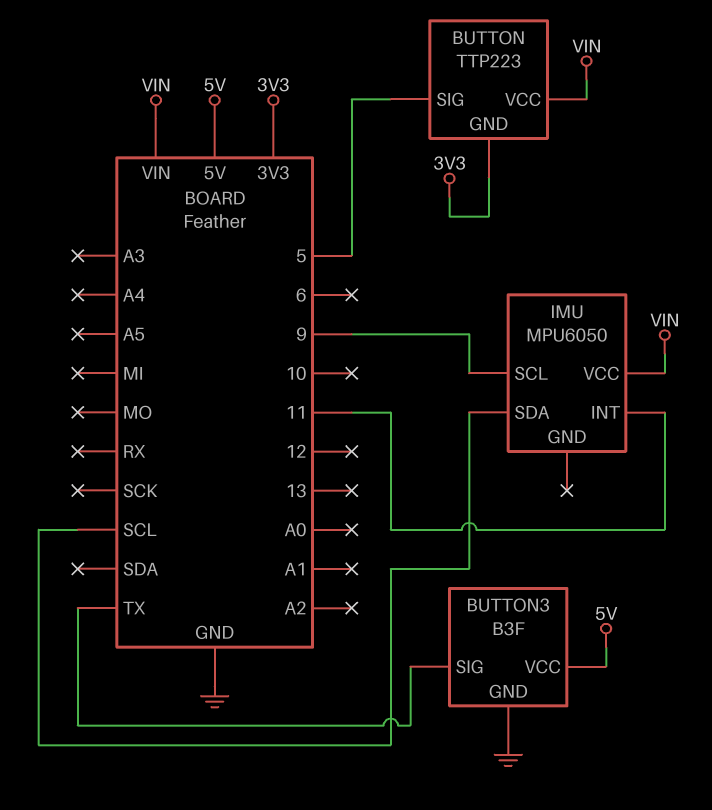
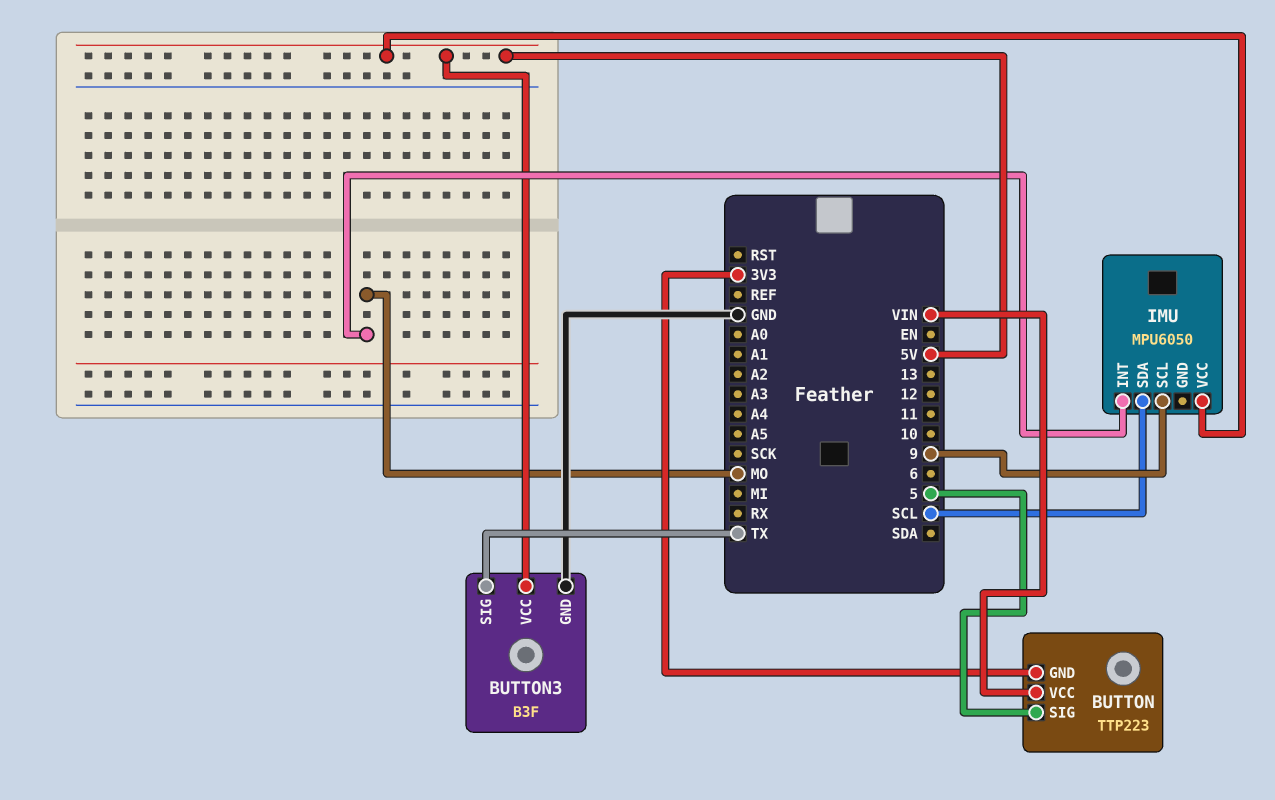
IMU pin INT: 11 -> MO
IMU pin VCC: VIN -> 5V

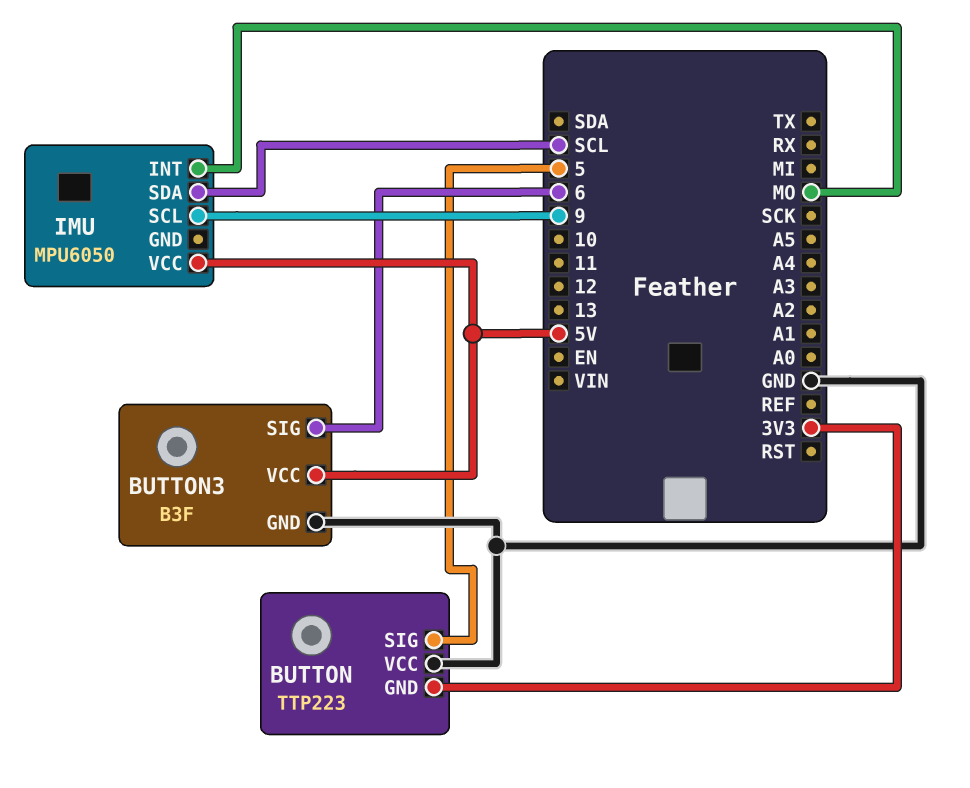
BUTTON pin VCC: VIN -> GND
BUTTON3 pin SIG: TX -> 6

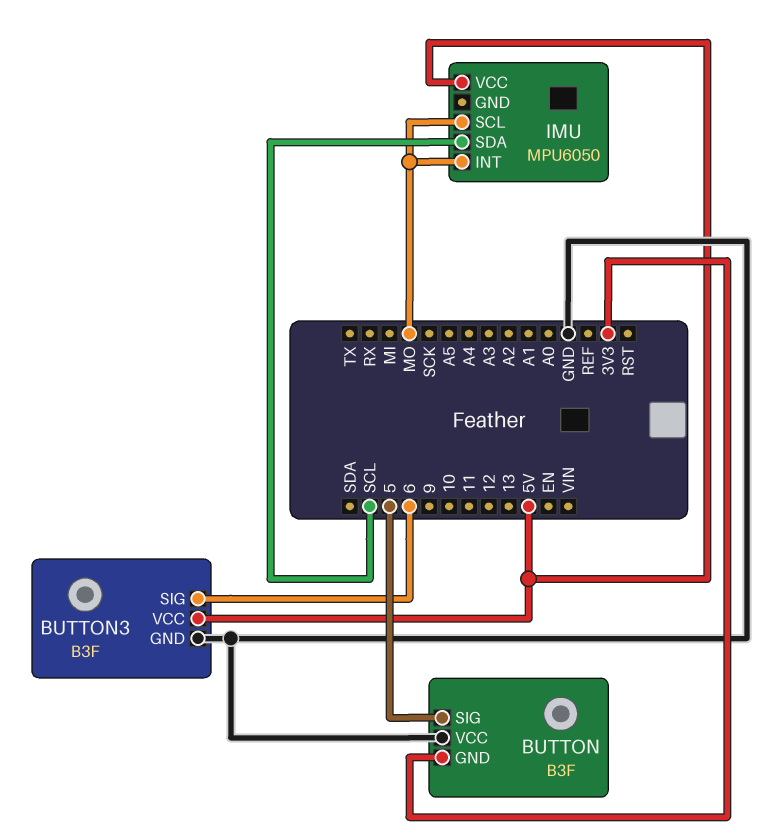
BUTTON: TTP223 -> B3F
IMU pin SCL: 9 -> MO

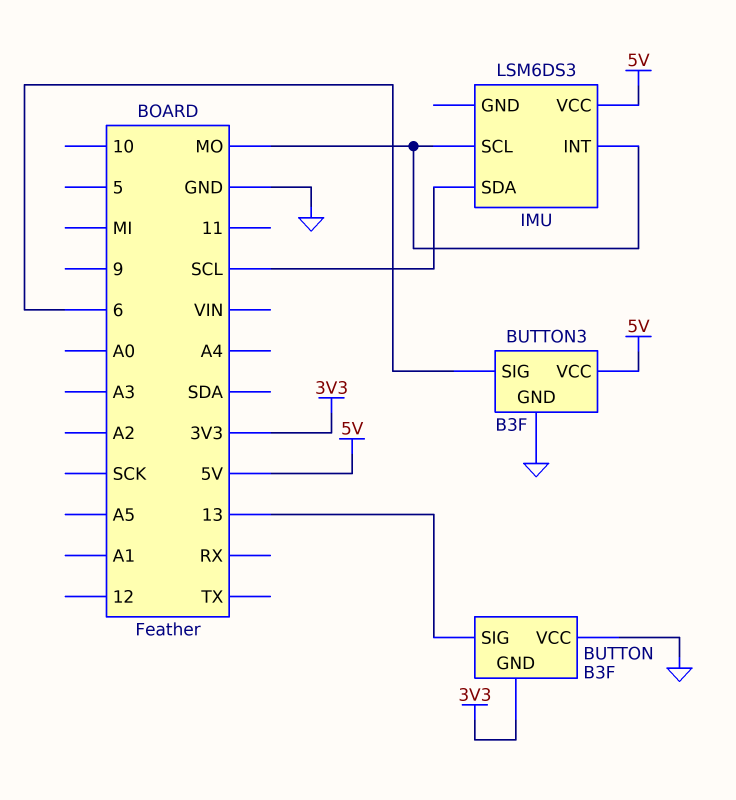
BUTTON pin SIG: 5 -> 13
IMU: MPU6050 -> LSM6DS3

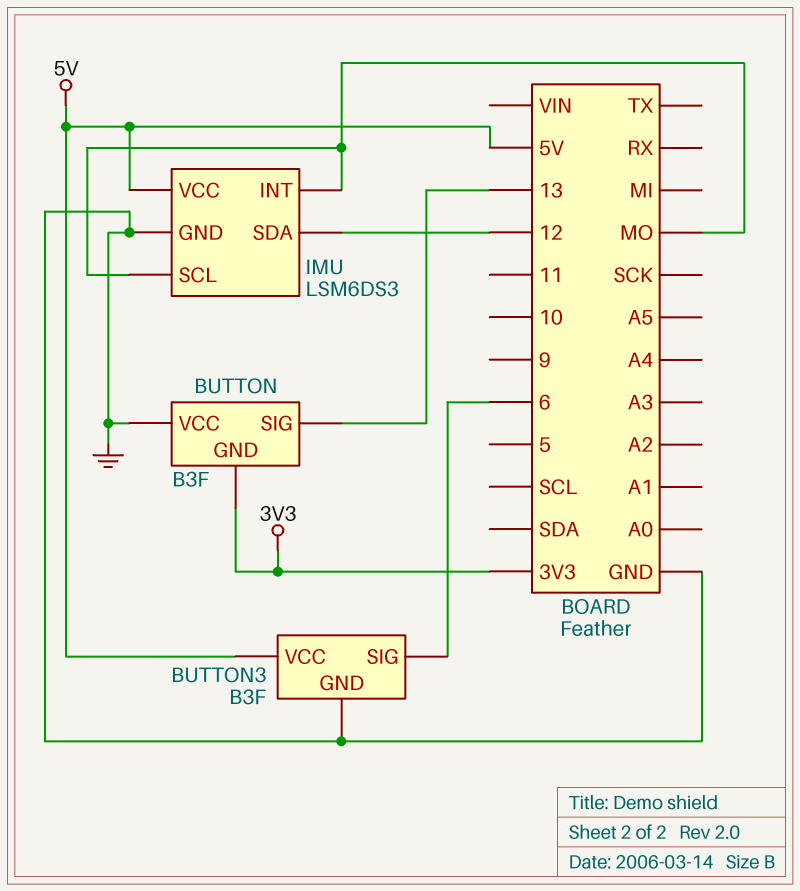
IMU pin GND: none -> GND
IMU pin SDA: SCL -> 12

